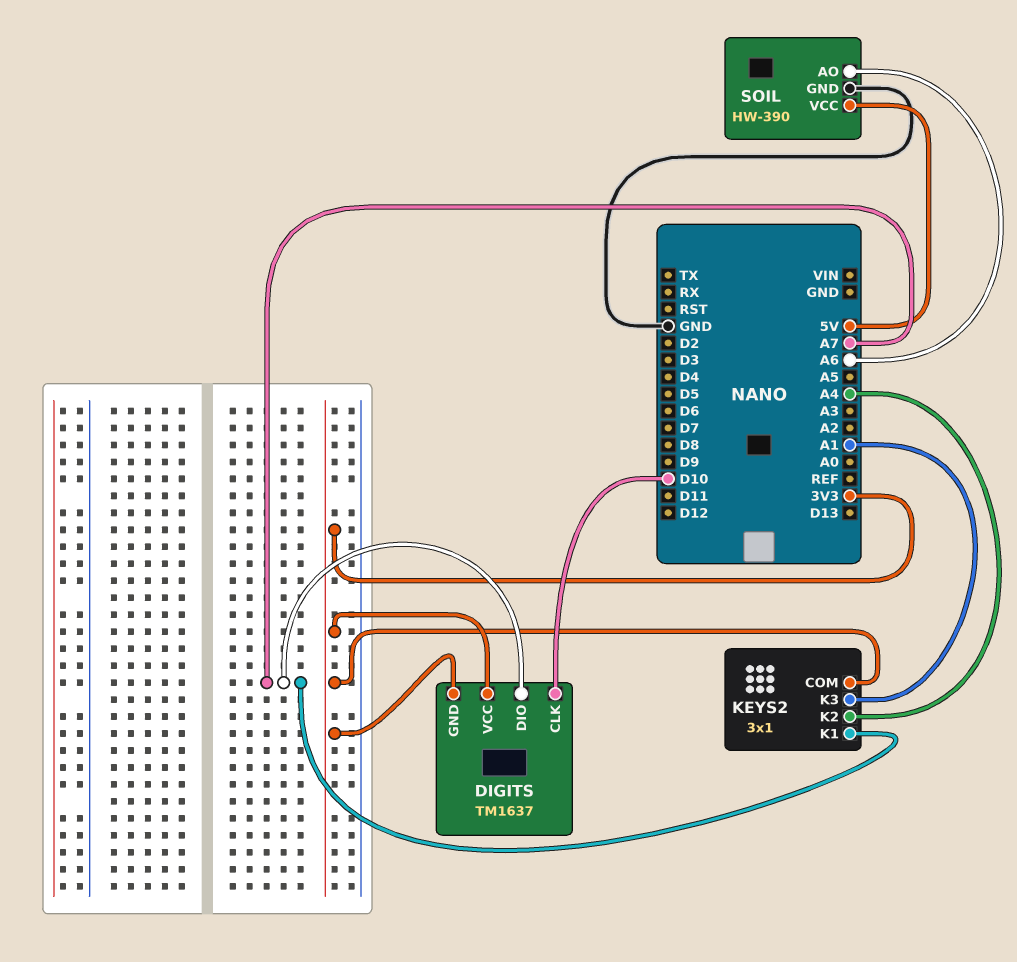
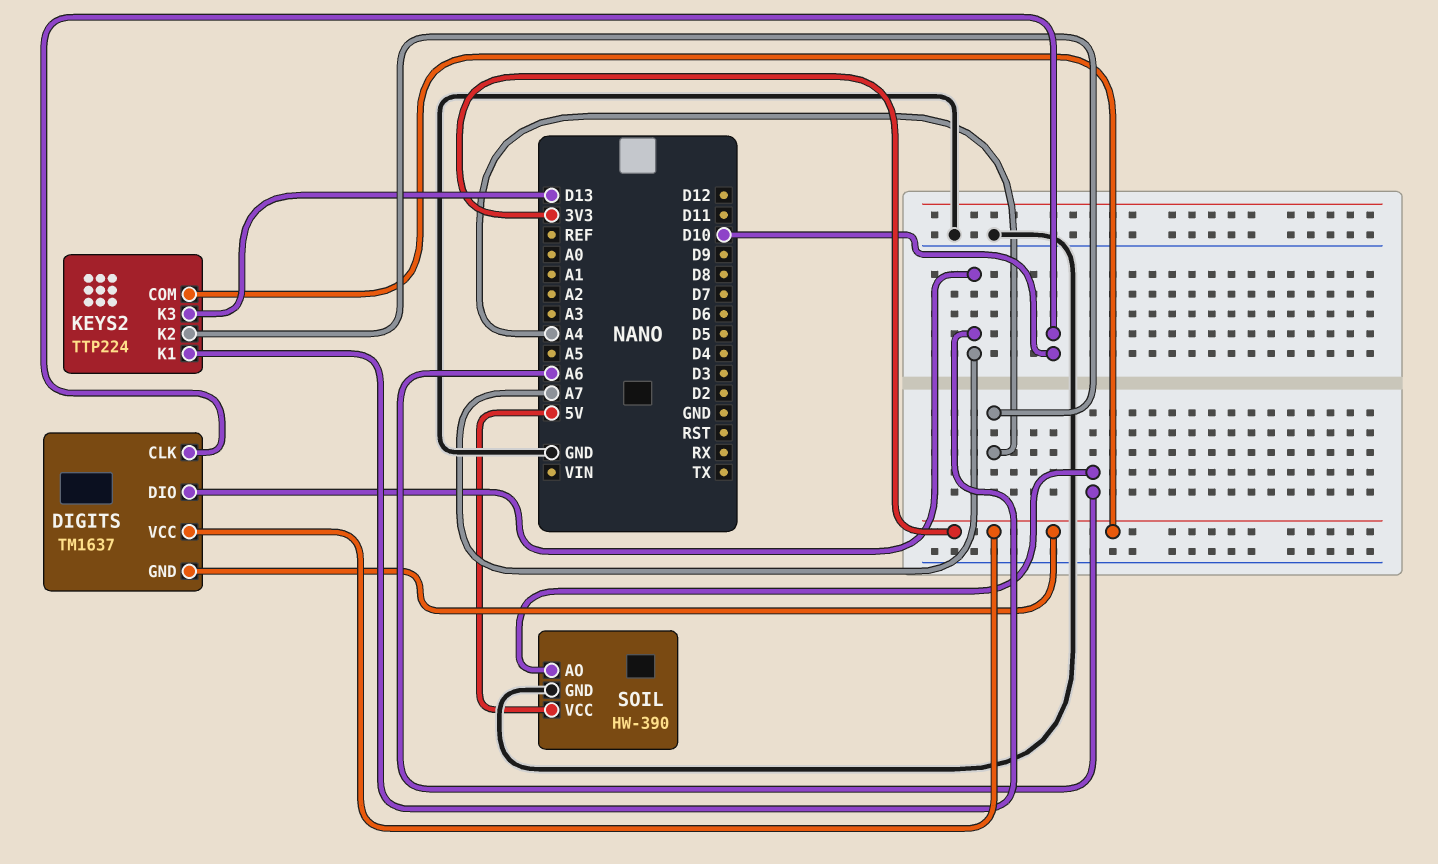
KEYS2: 3x1 -> TTP224
KEYS2 pin K3: A1 -> D13

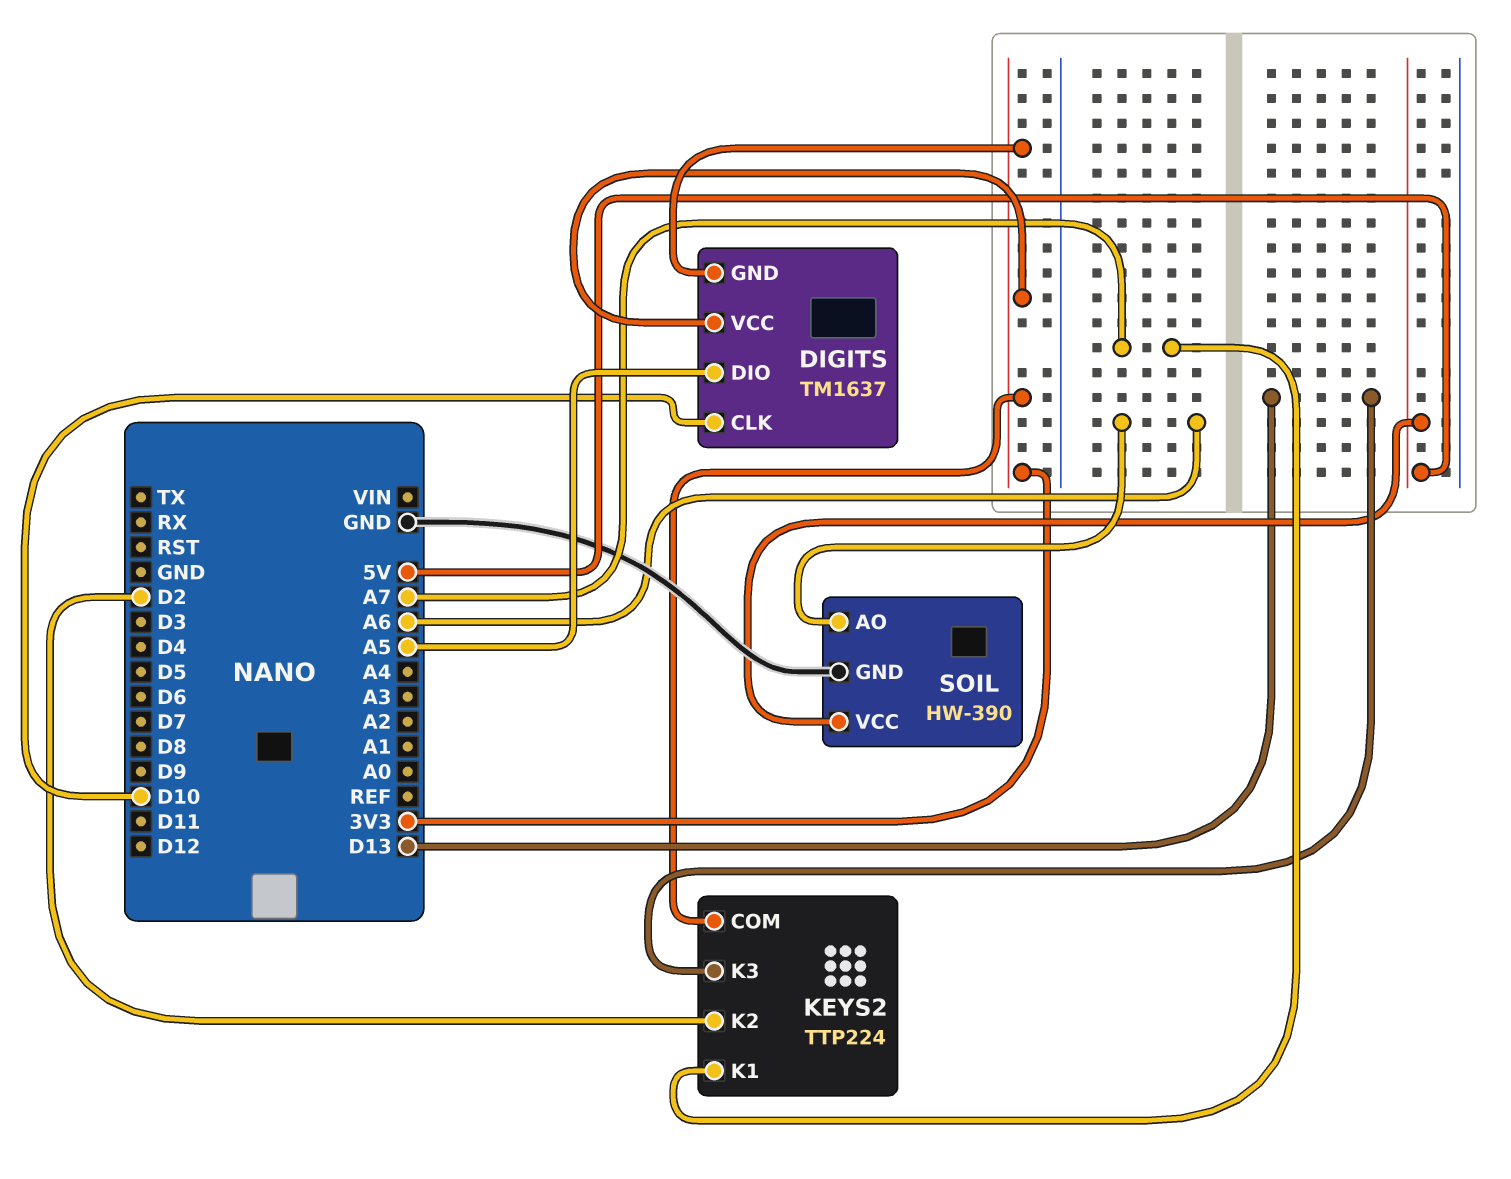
DIGITS pin DIO: A7 -> A5
KEYS2 pin K2: A4 -> D2

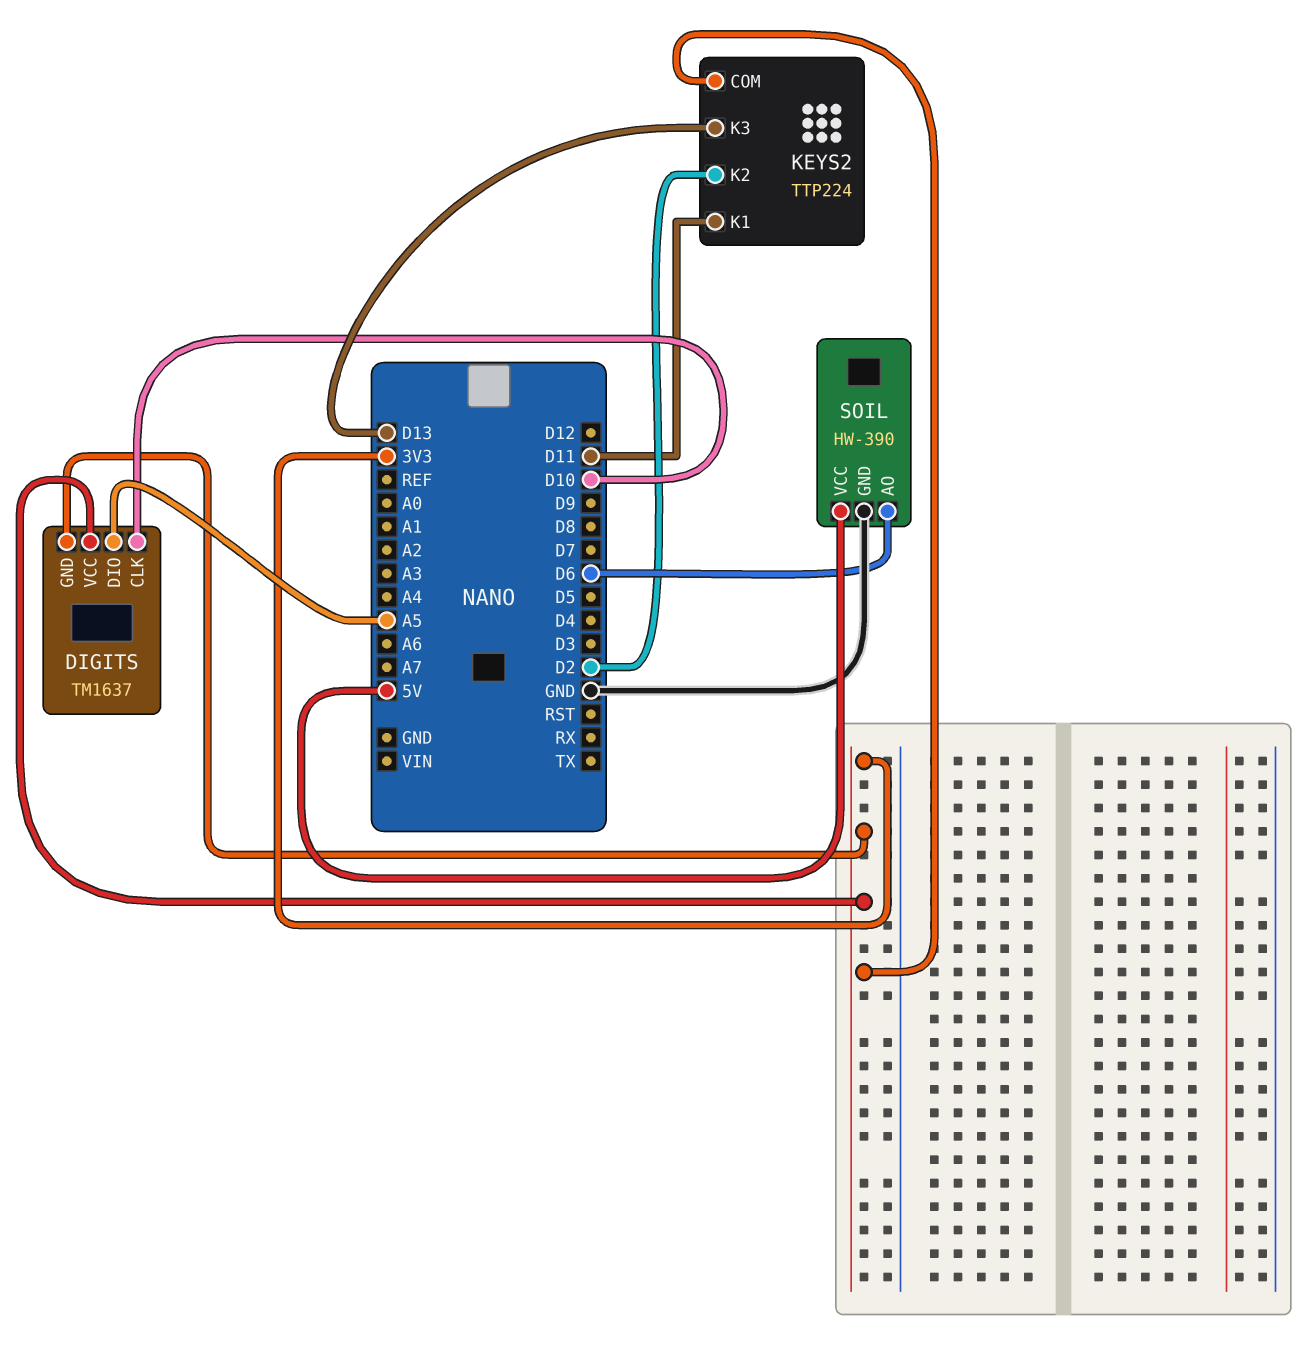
KEYS2 pin K1: A7 -> D11
SOIL pin AO: A6 -> D6

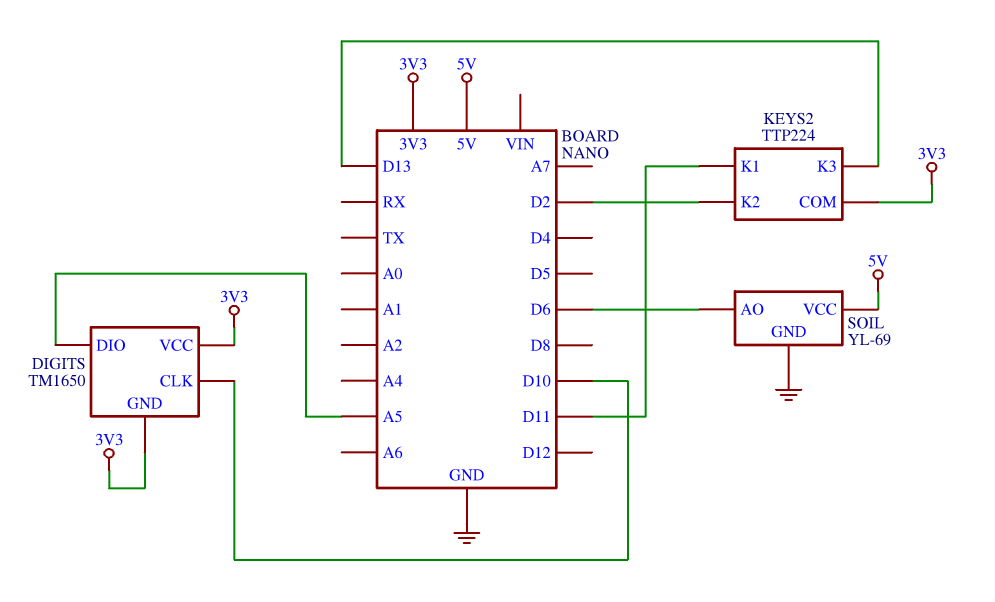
DIGITS: TM1637 -> TM1650
SOIL: HW-390 -> YL-69

